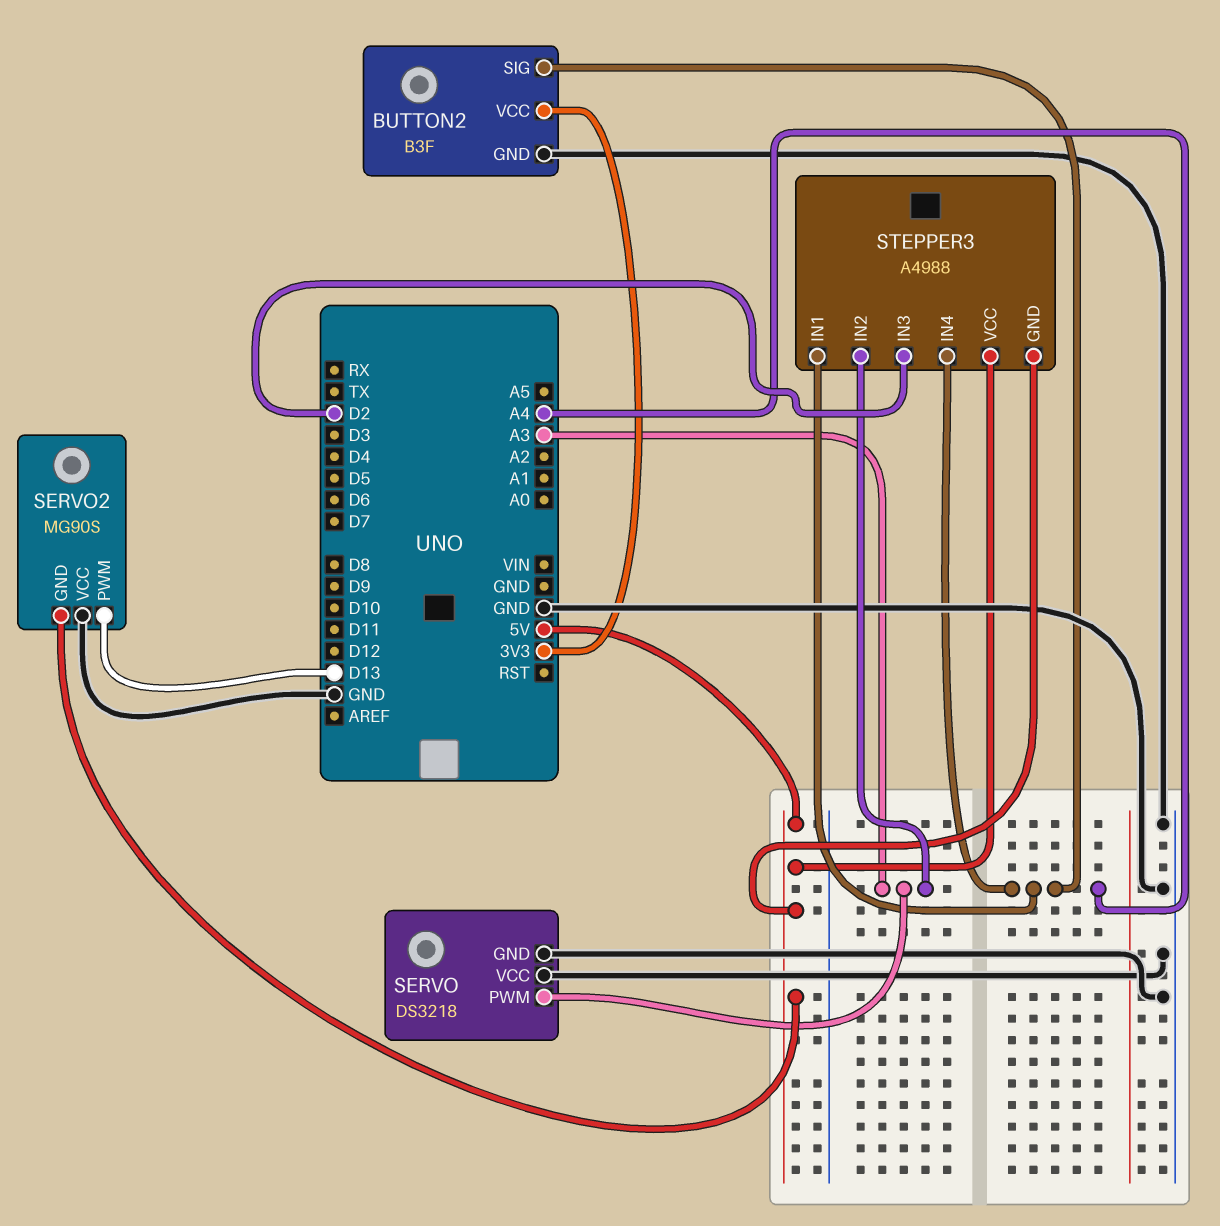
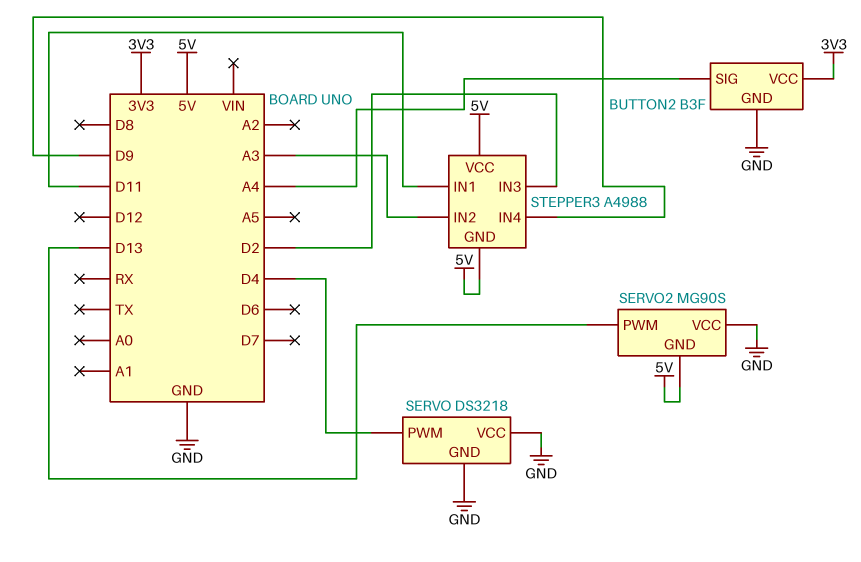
SERVO pin PWM: A3 -> D4
STEPPER3 pin IN1: A4 -> D11
STEPPER3 pin IN4: A4 -> D9

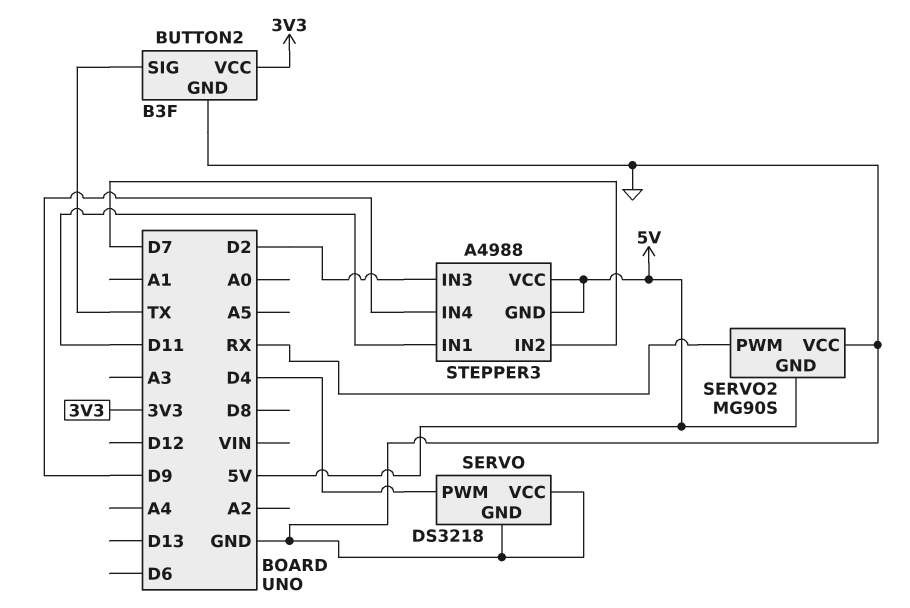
BUTTON2 pin SIG: A4 -> TX
SERVO2 pin PWM: D13 -> RX
STEPPER3 pin IN2: A3 -> D7

